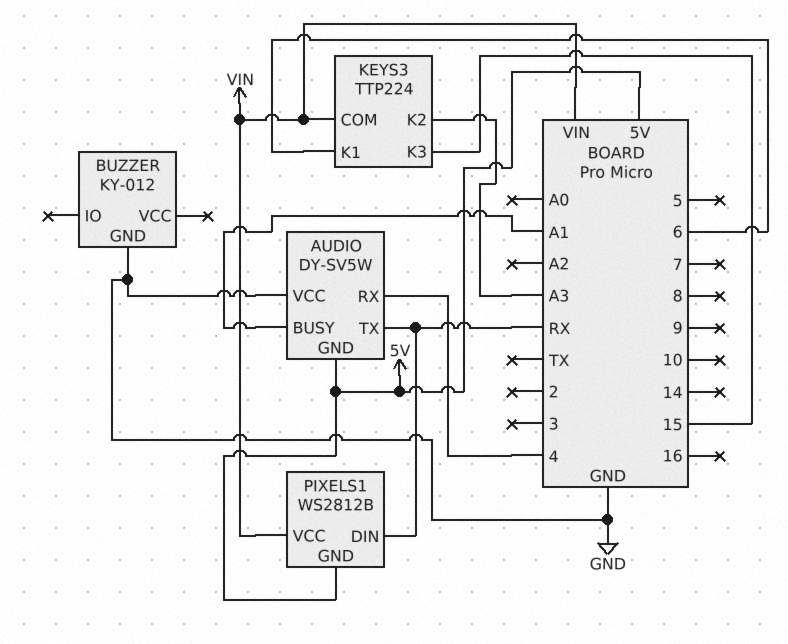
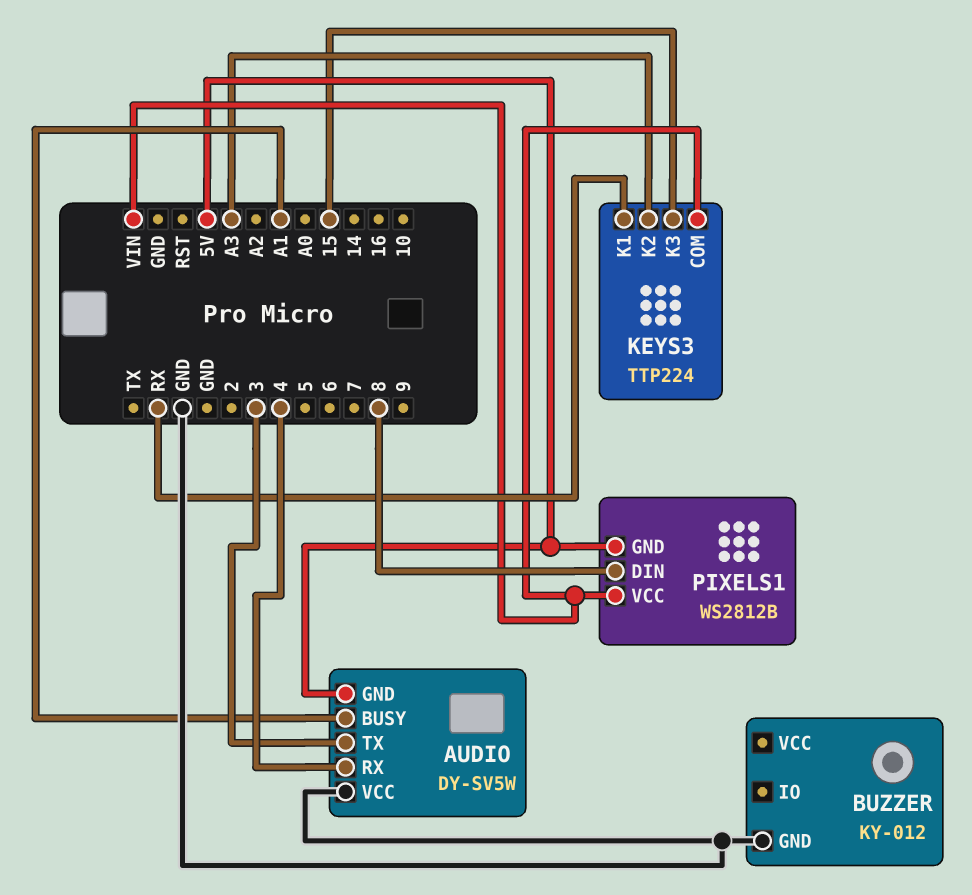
AUDIO pin TX: RX -> 3
KEYS3 pin K1: 6 -> RX
PIXELS1 pin DIN: RX -> 8

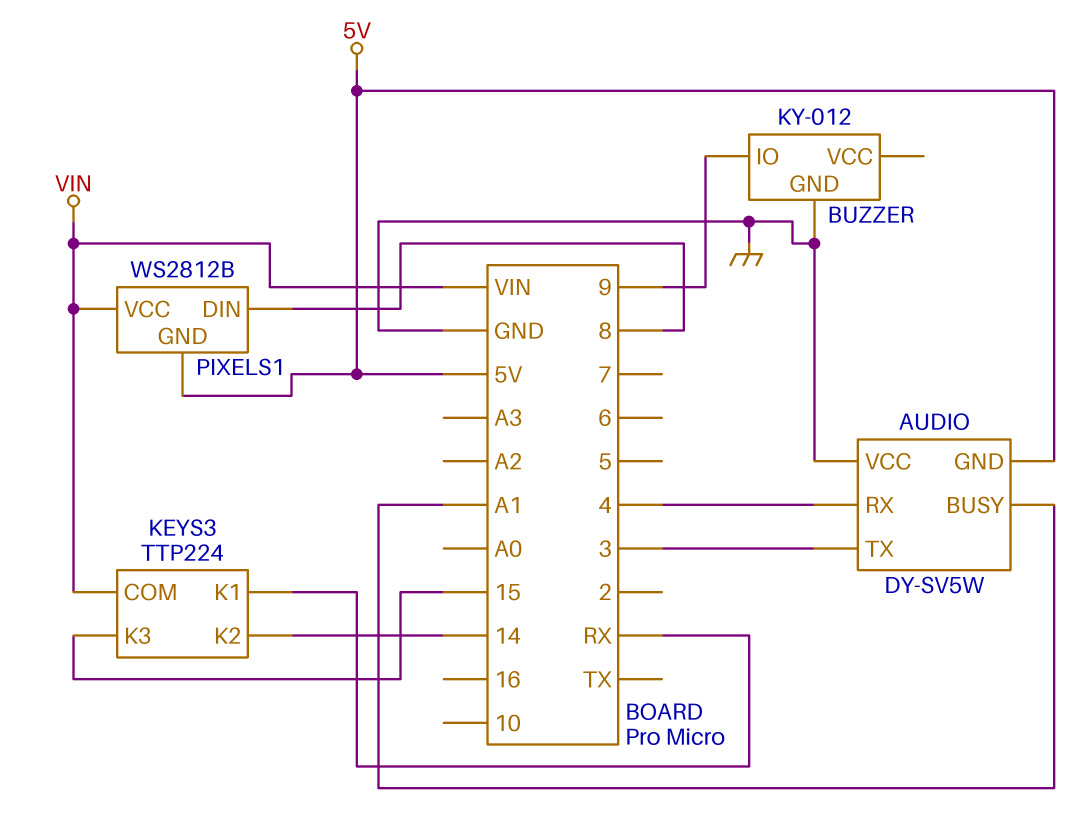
BUZZER pin IO: none -> 9
KEYS3 pin K2: A3 -> 14

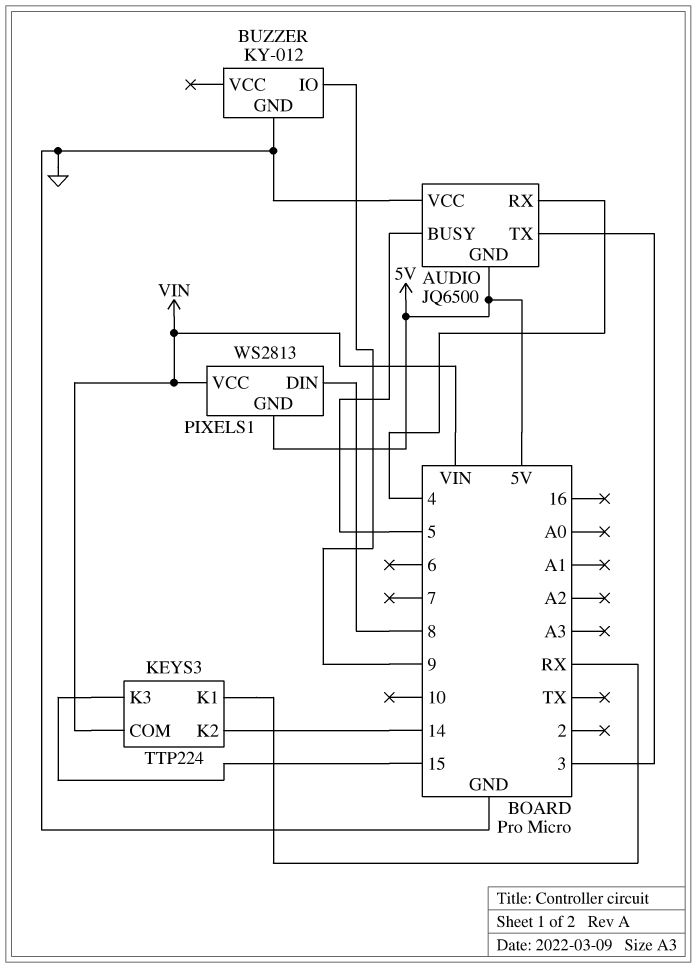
AUDIO: DY-SV5W -> JQ6500
AUDIO pin BUSY: A1 -> 5
PIXELS1: WS2812B -> WS2813

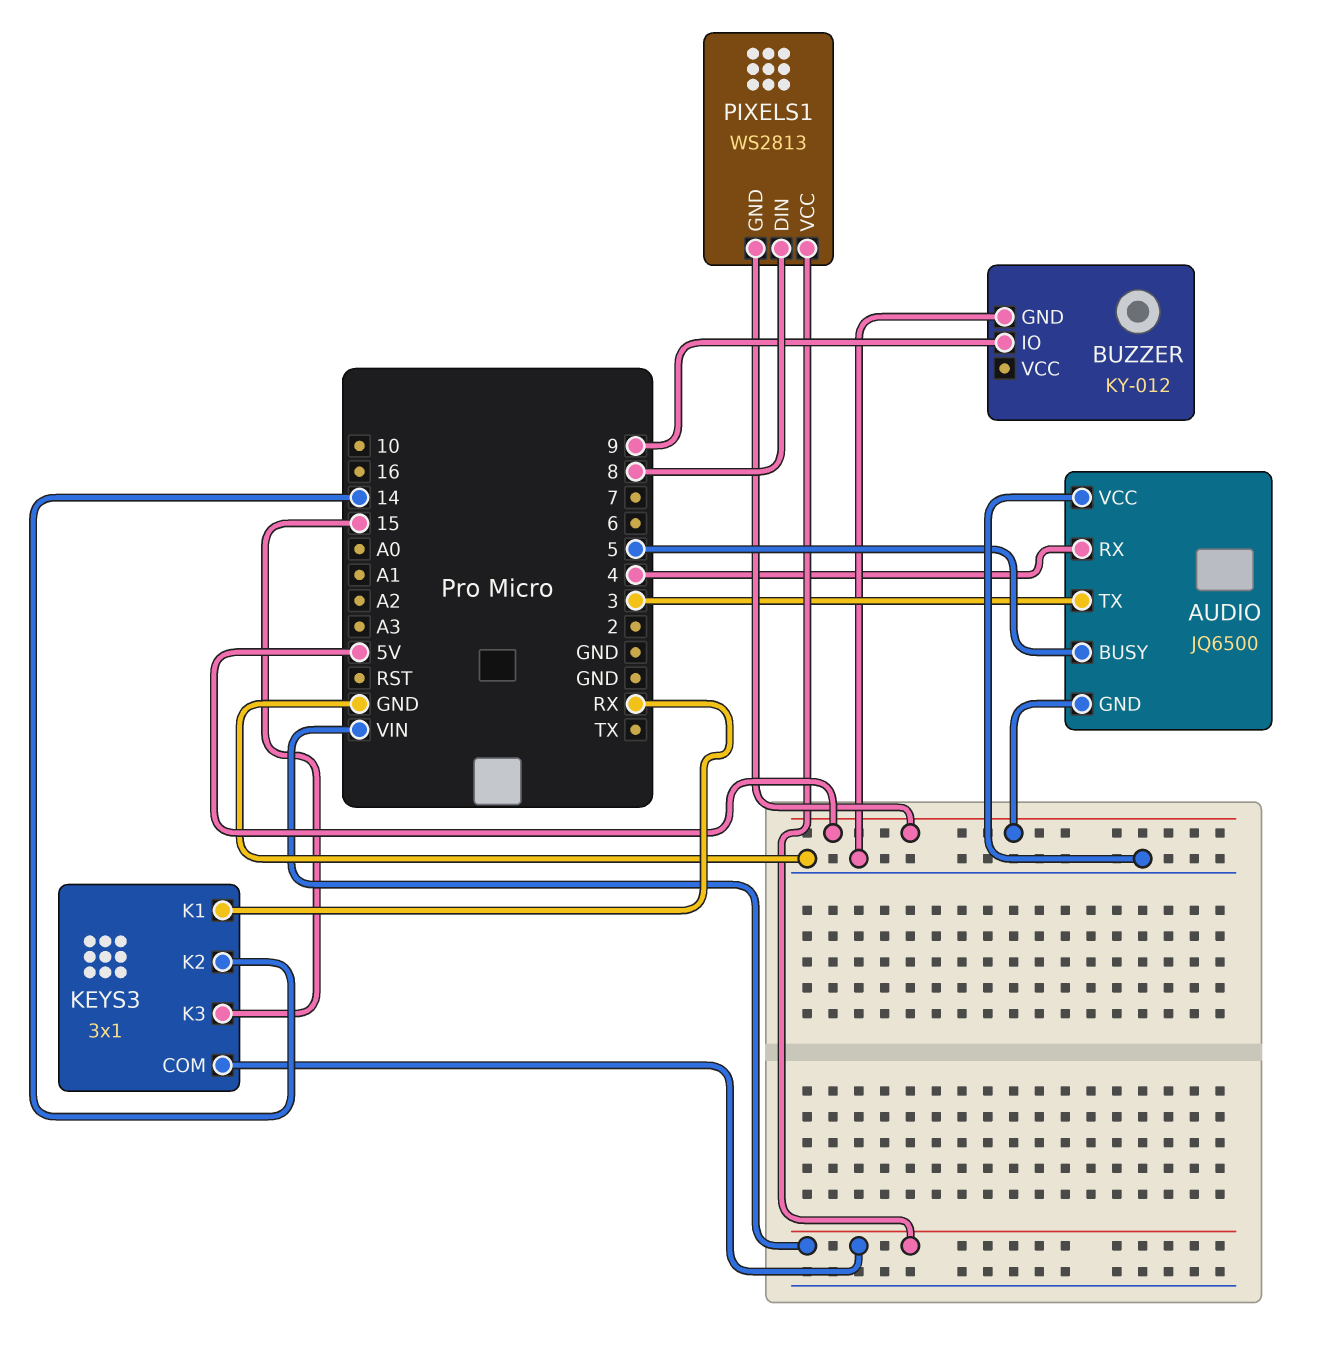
KEYS3: TTP224 -> 3x1

